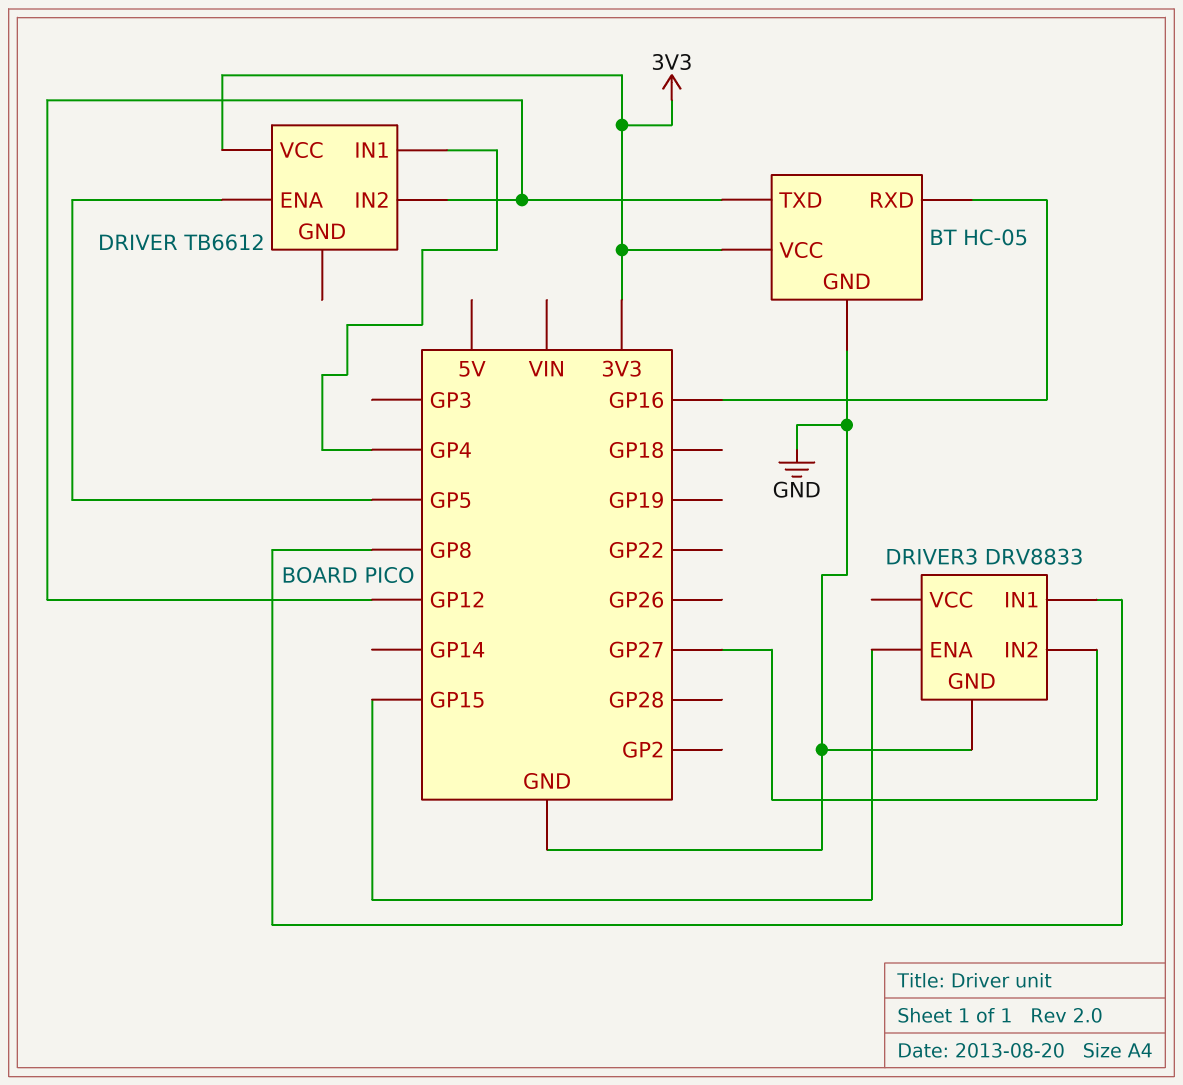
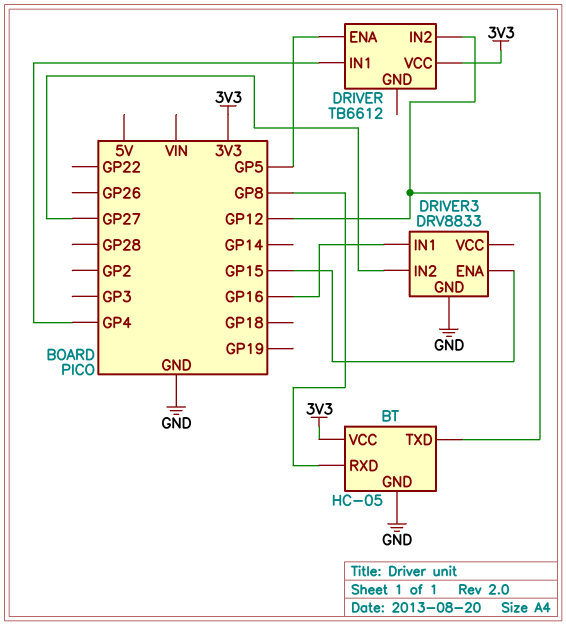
BT pin RXD: GP16 -> GP8
DRIVER3 pin IN1: GP8 -> GP16

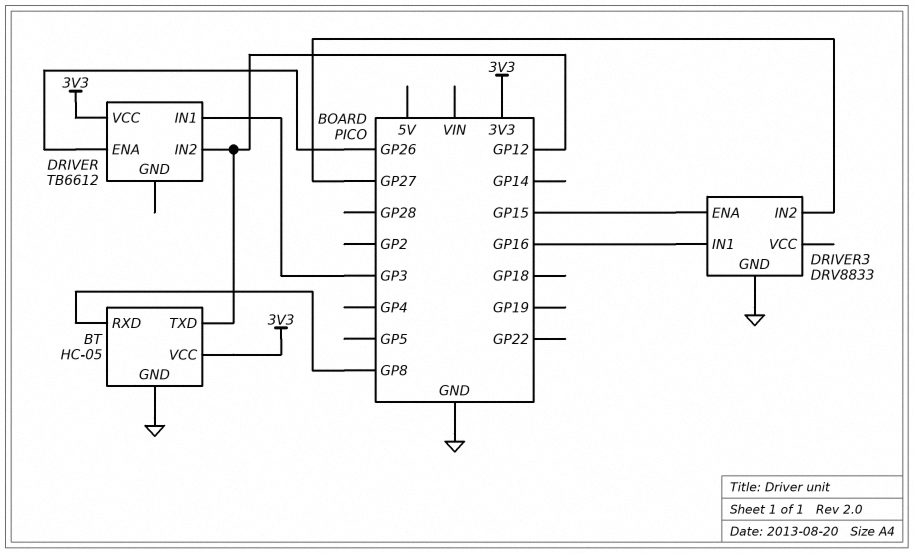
DRIVER pin ENA: GP5 -> GP26
DRIVER pin IN1: GP4 -> GP3

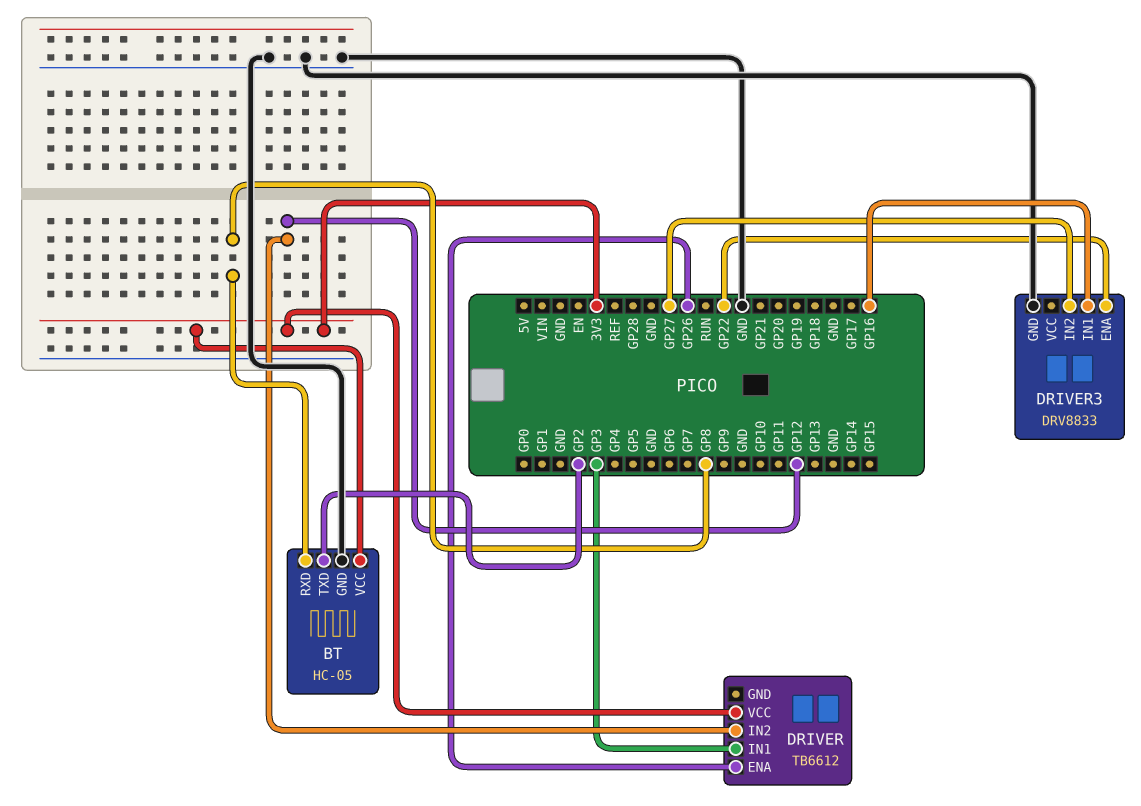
BT pin TXD: GP12 -> GP2
DRIVER3 pin ENA: GP15 -> GP22

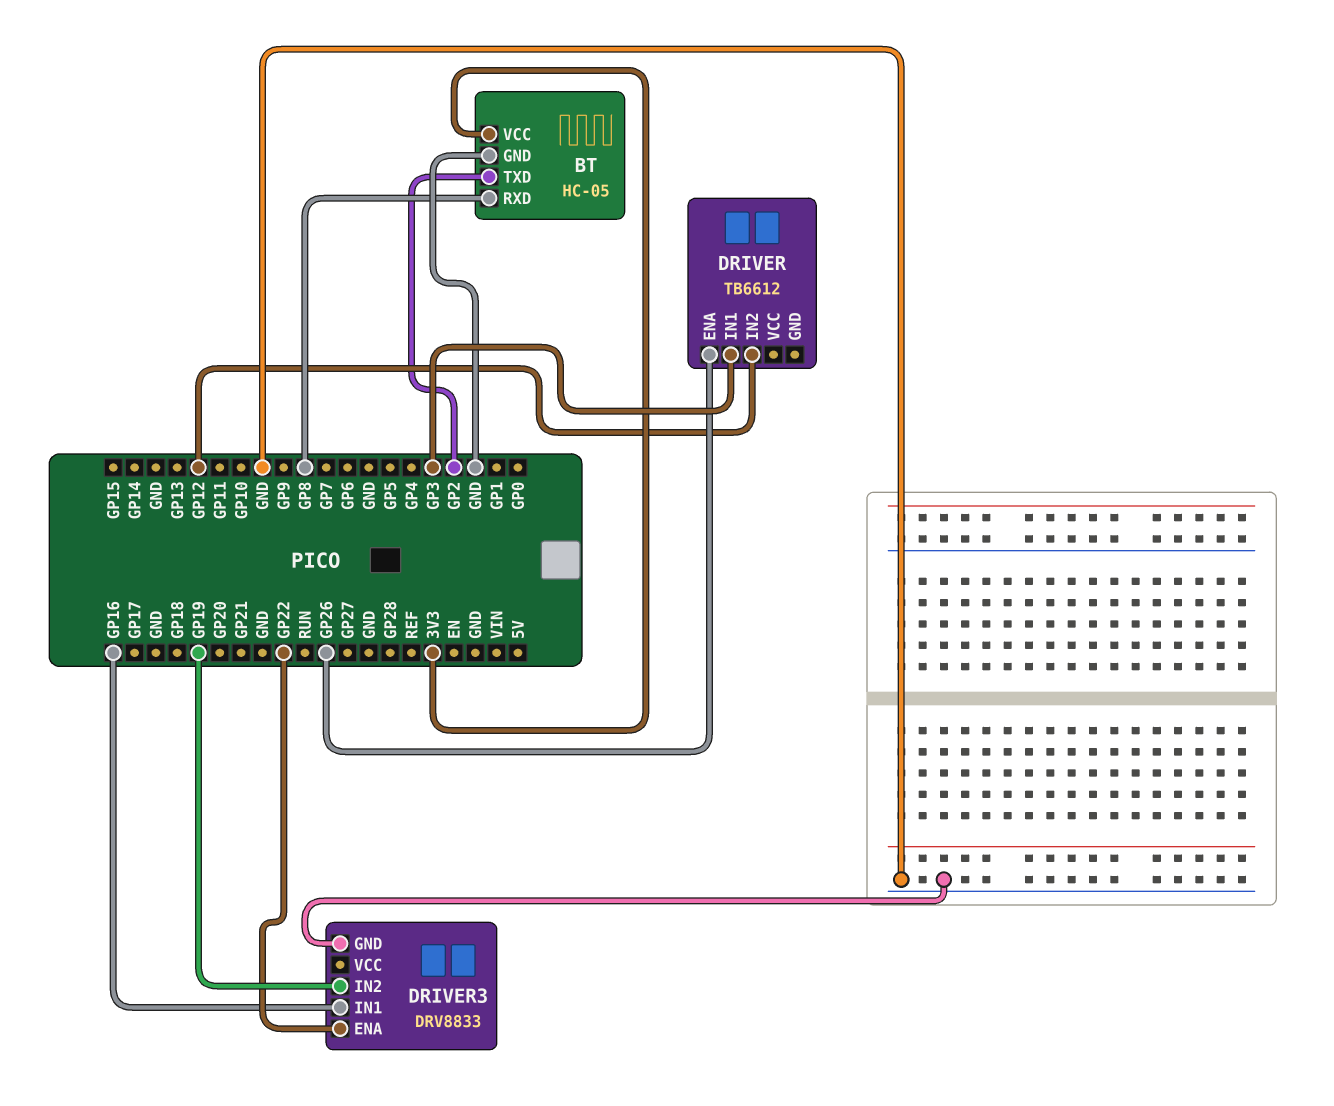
DRIVER pin VCC: 3V3 -> none
DRIVER3 pin IN2: GP27 -> GP19

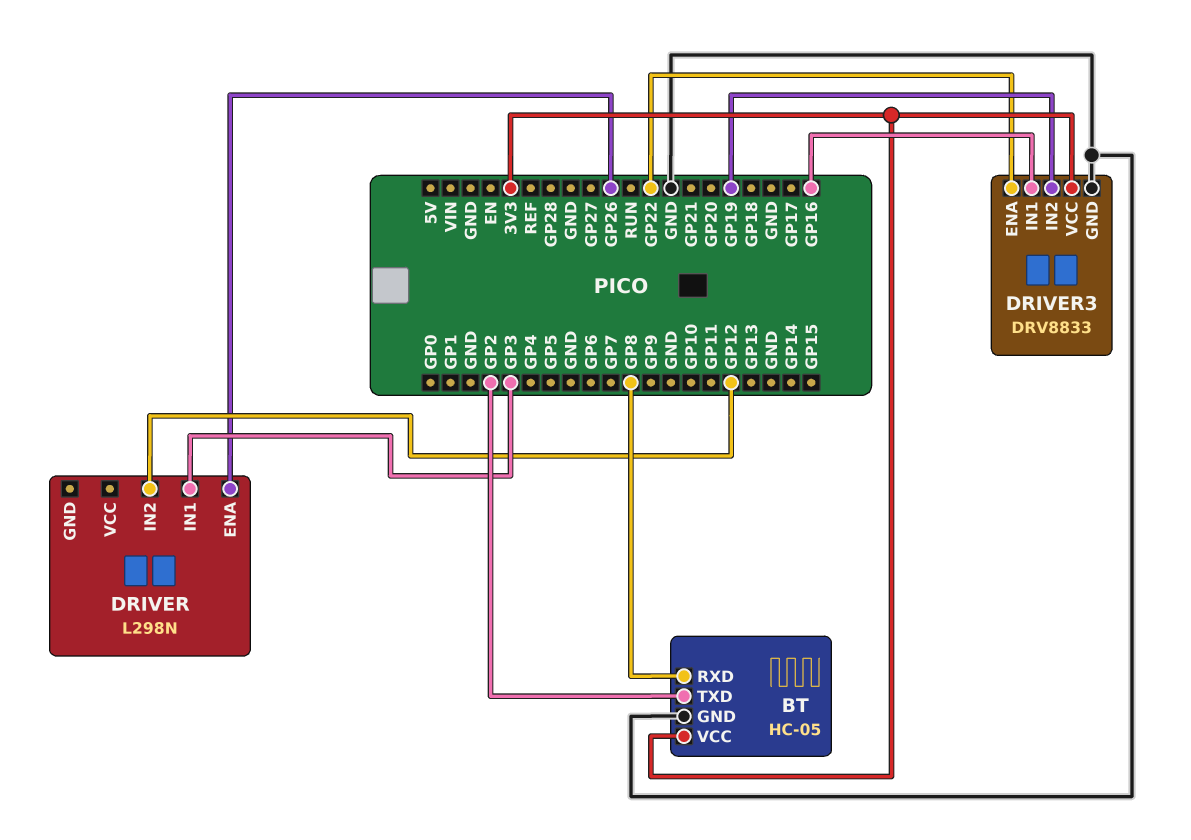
DRIVER: TB6612 -> L298N
DRIVER3 pin VCC: none -> 3V3

